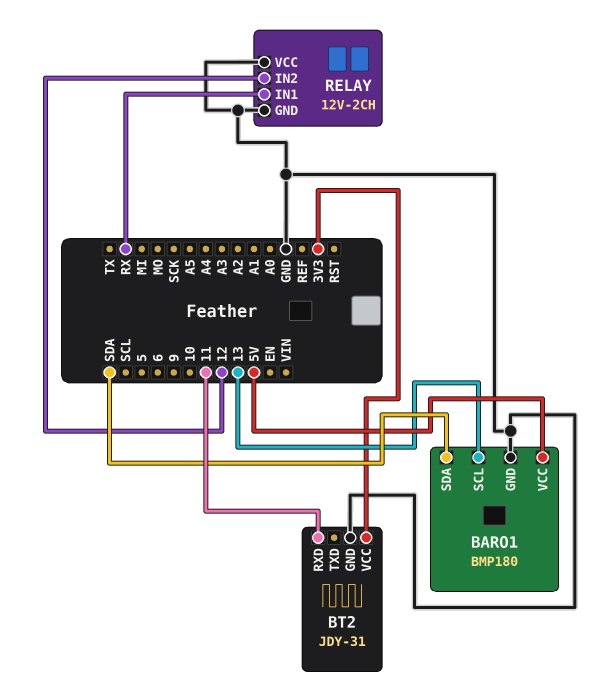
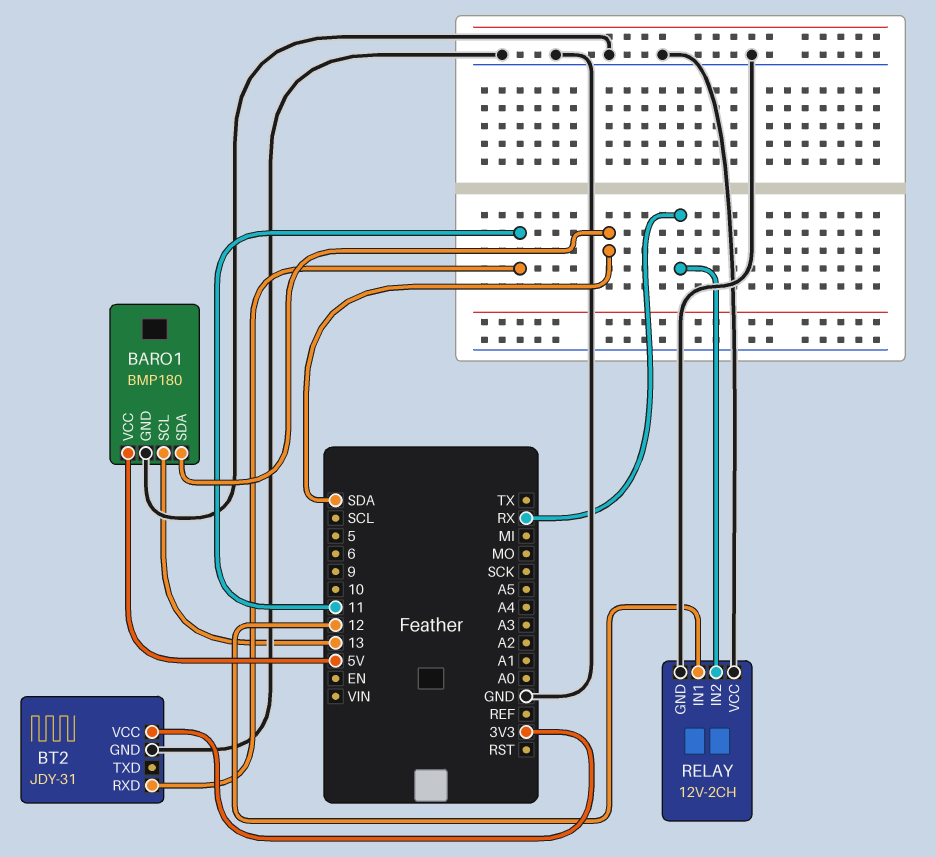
RELAY pin IN1: RX -> 12
RELAY pin IN2: 12 -> RX

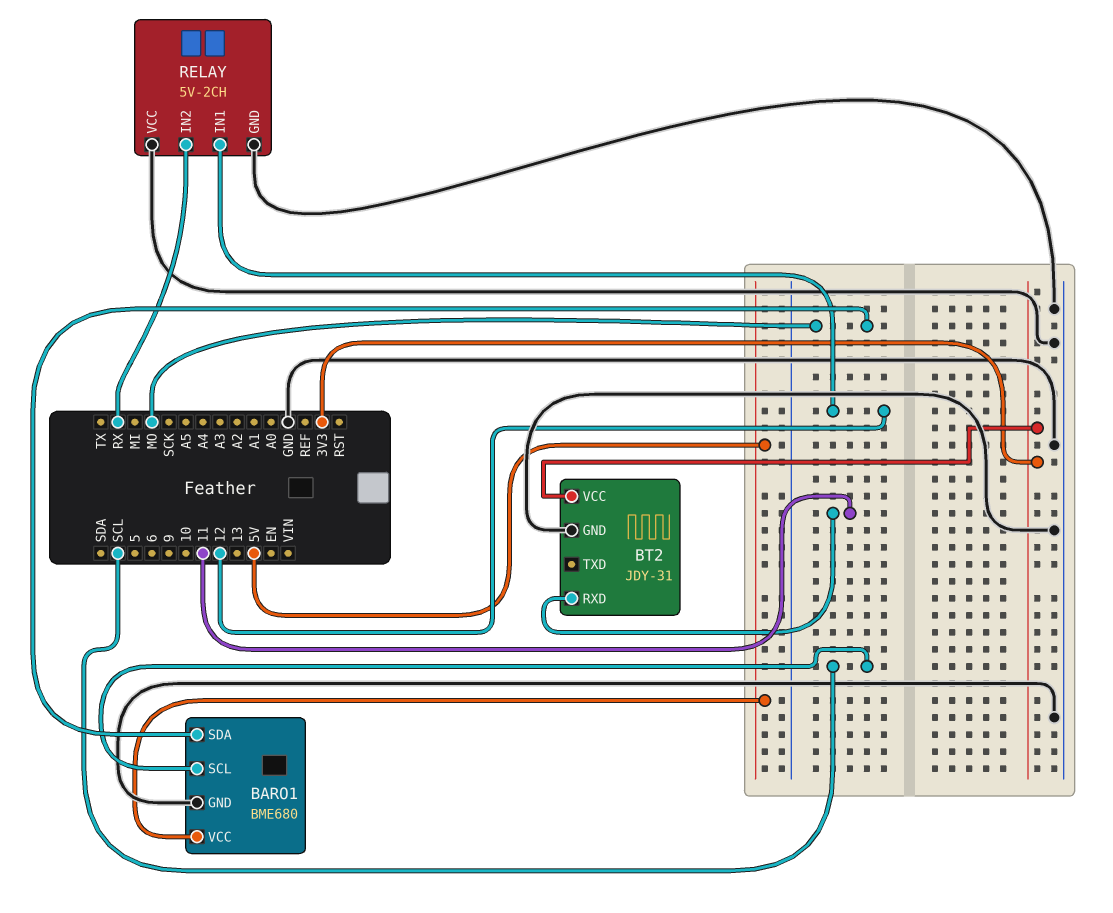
BARO1: BMP180 -> BME680
BARO1 pin SCL: 13 -> SCL
BARO1 pin SDA: SDA -> MO
RELAY: 12V-2CH -> 5V-2CH

